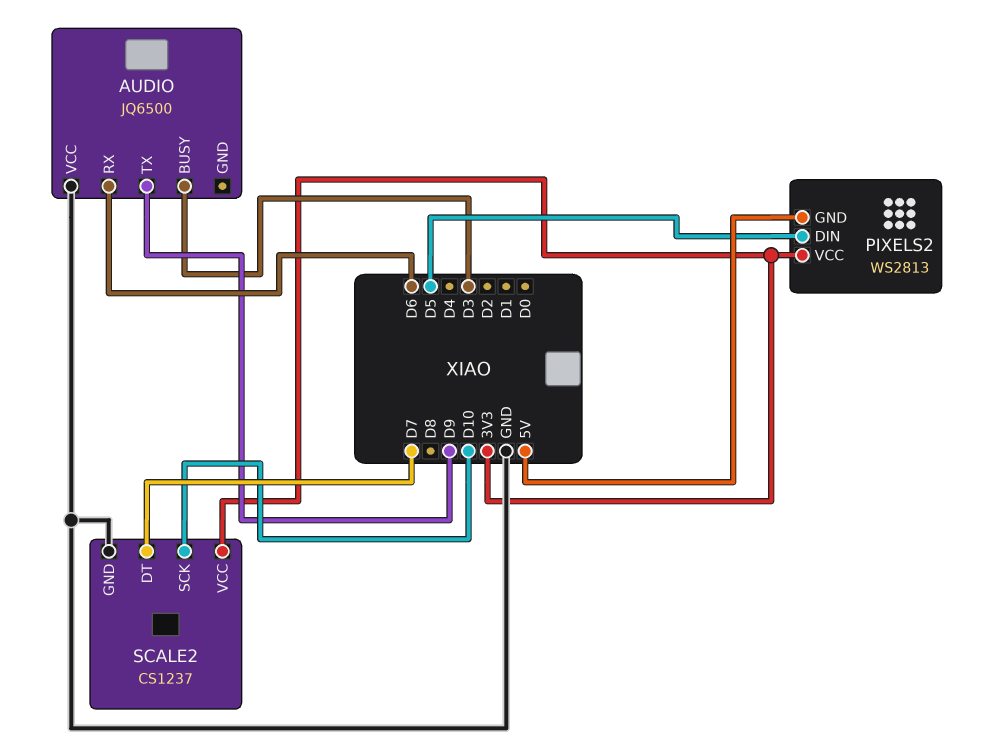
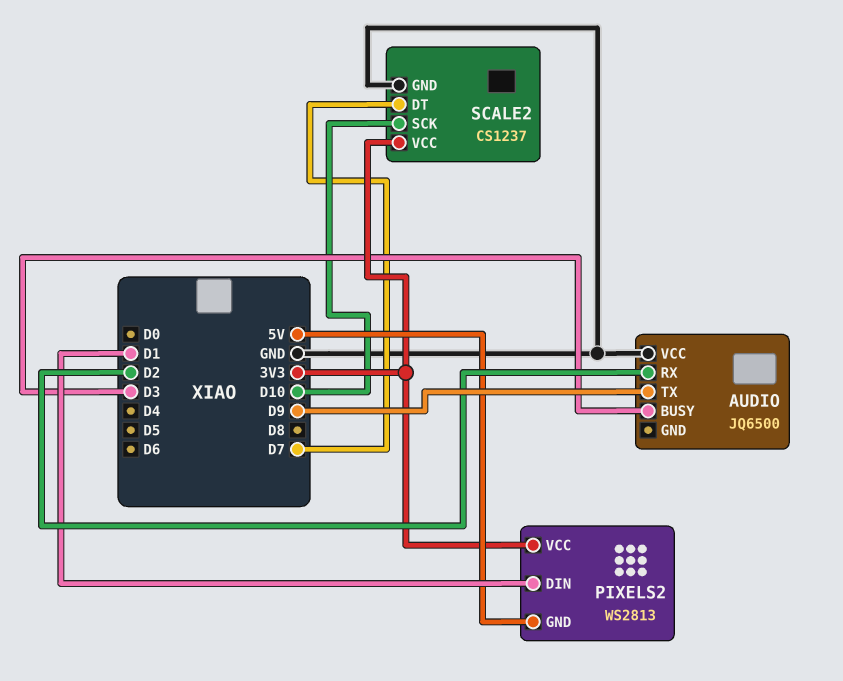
AUDIO pin RX: D6 -> D2
PIXELS2 pin DIN: D5 -> D1

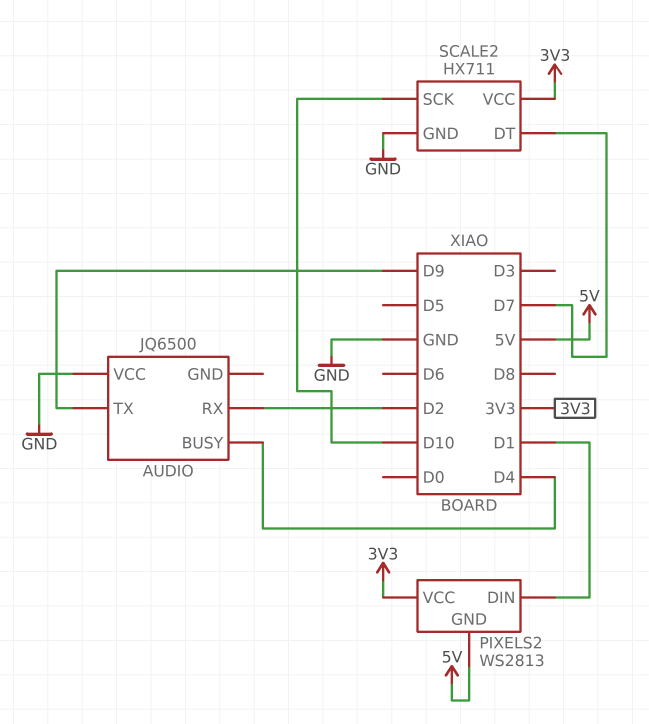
AUDIO pin BUSY: D3 -> D4
SCALE2: CS1237 -> HX711

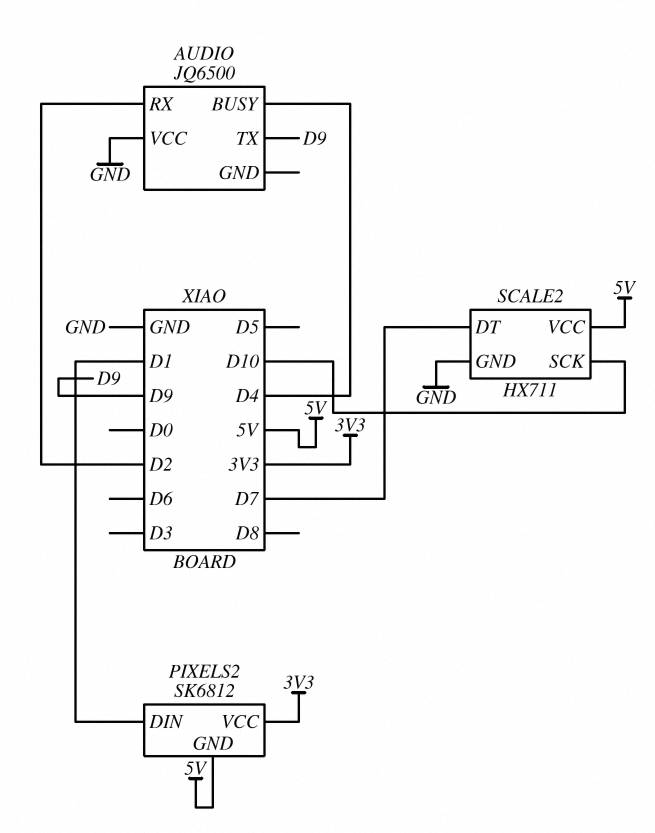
PIXELS2: WS2813 -> SK6812
SCALE2 pin VCC: 3V3 -> 5V

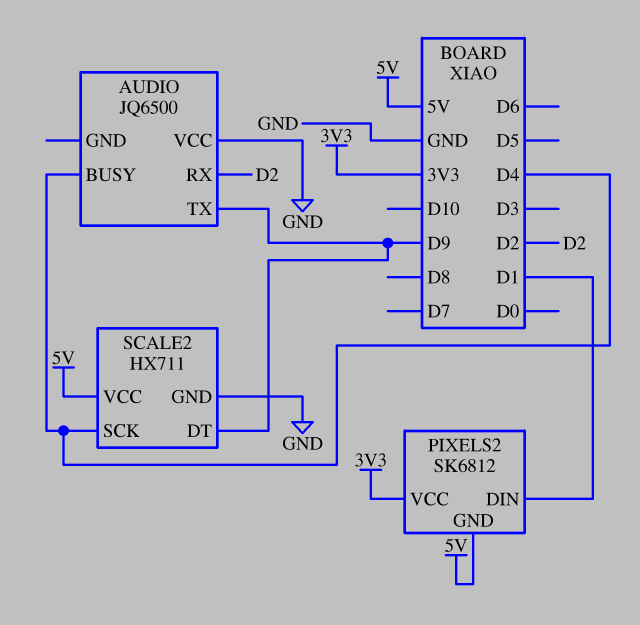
SCALE2 pin DT: D7 -> D9
SCALE2 pin SCK: D10 -> D4

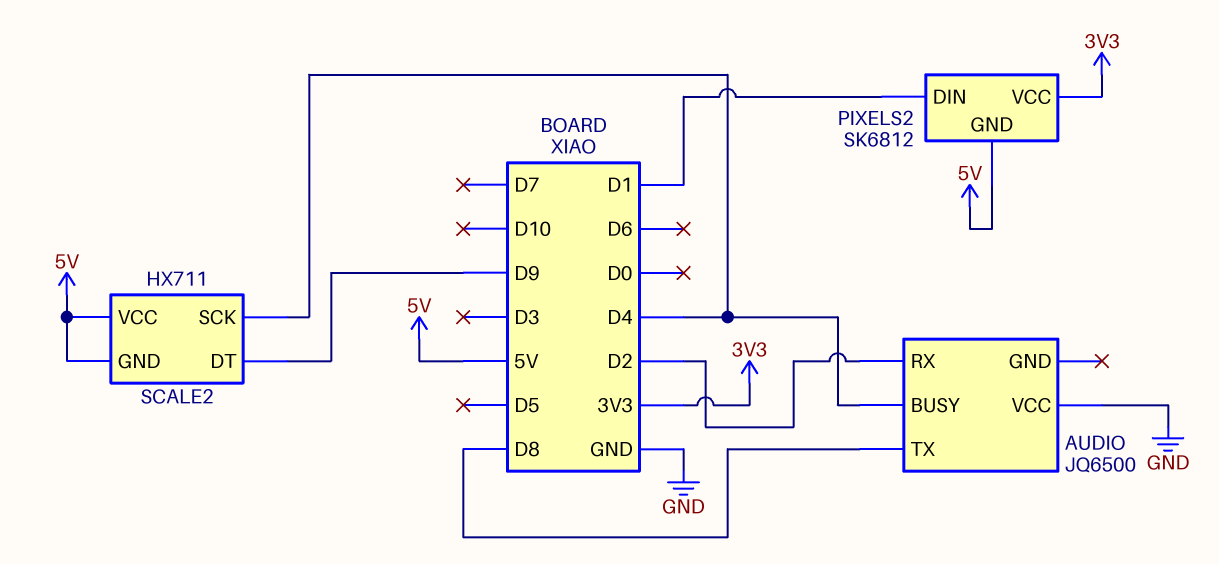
AUDIO pin TX: D9 -> D8
SCALE2 pin GND: GND -> 5V

